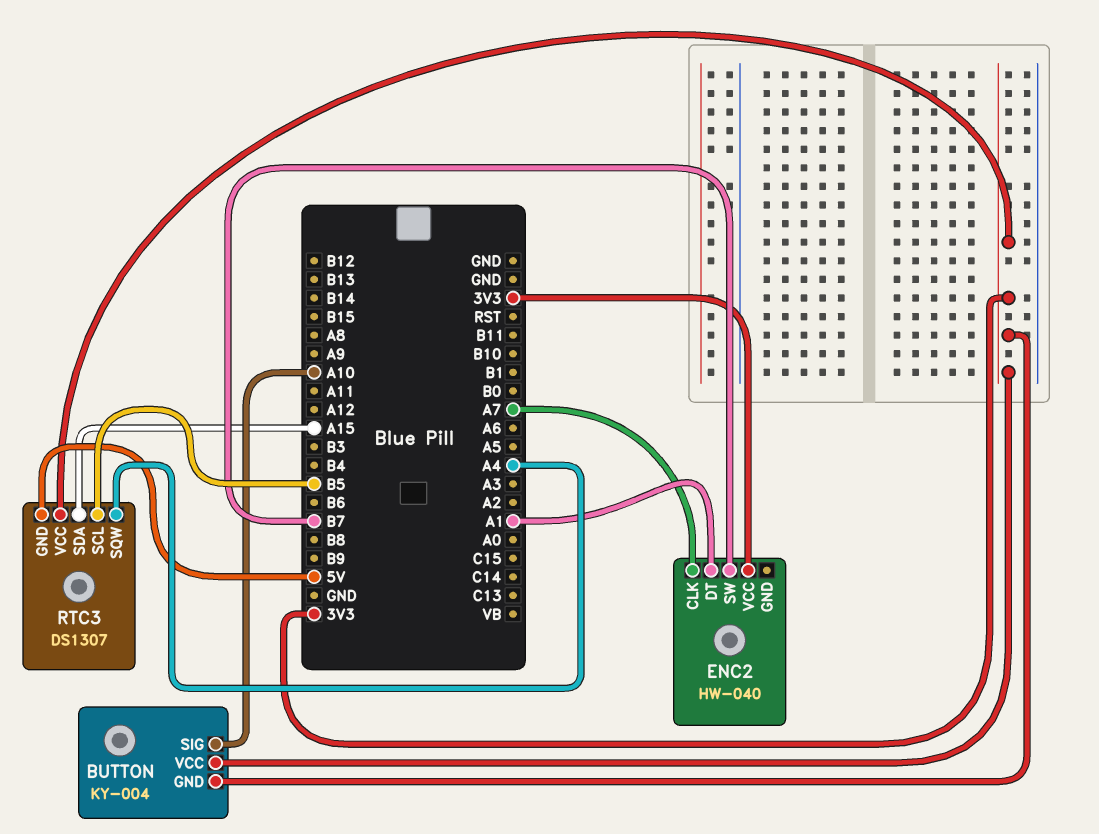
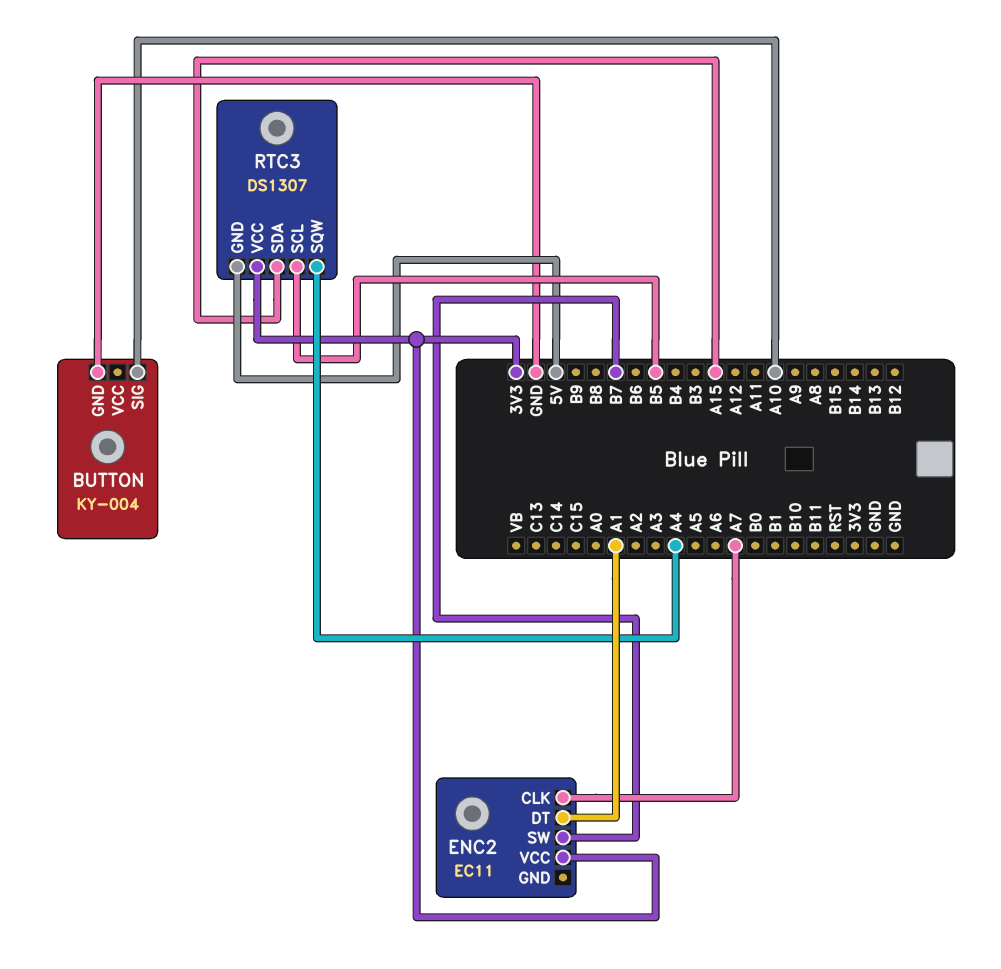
BUTTON pin GND: 3V3 -> GND
BUTTON pin VCC: 3V3 -> none
ENC2: HW-040 -> EC11

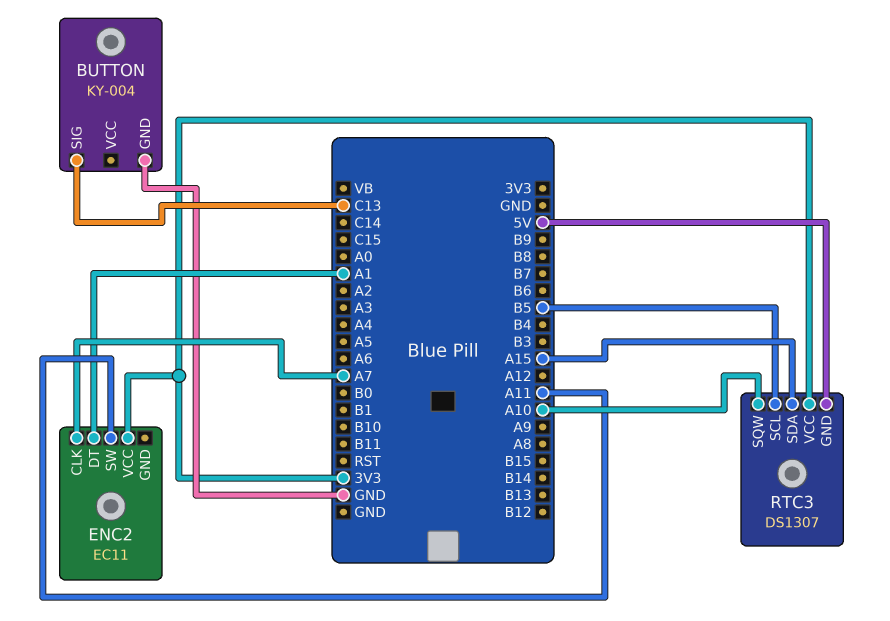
BUTTON pin SIG: A10 -> C13
ENC2 pin SW: B7 -> A11
RTC3 pin SQW: A4 -> A10

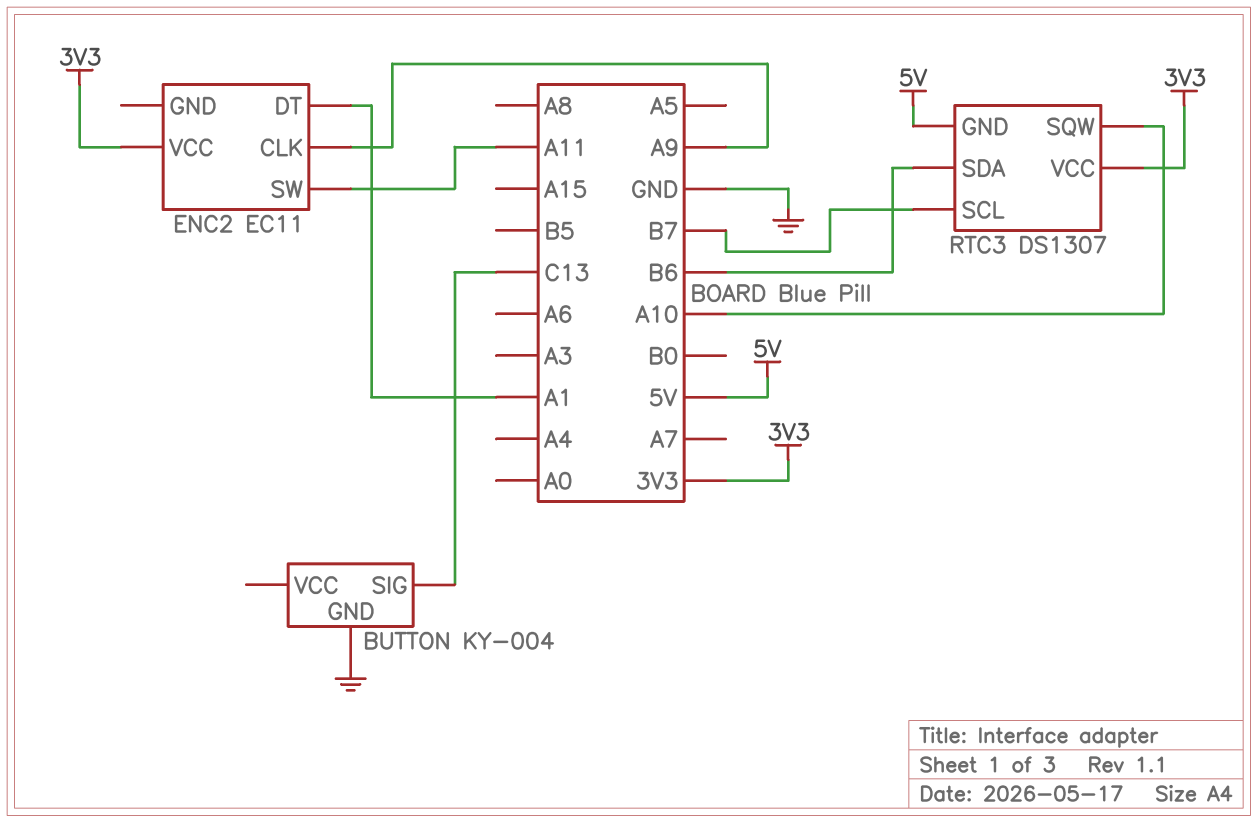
ENC2 pin CLK: A7 -> A9
RTC3 pin SCL: B5 -> B7
RTC3 pin SDA: A15 -> B6

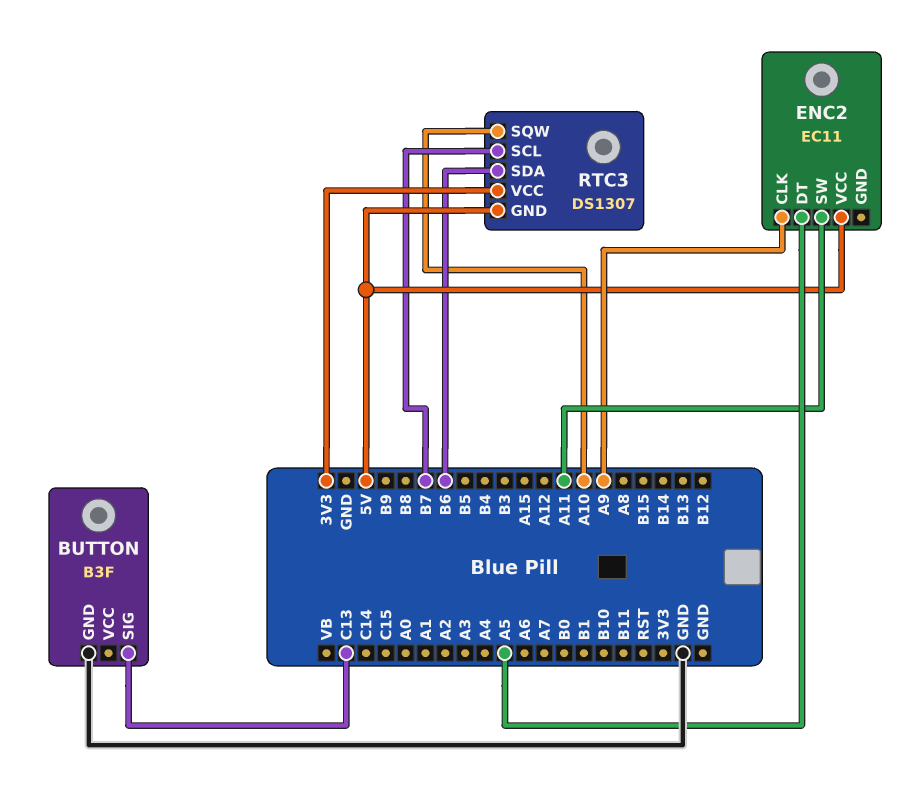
BUTTON: KY-004 -> B3F
ENC2 pin DT: A1 -> A5
ENC2 pin VCC: 3V3 -> 5V

